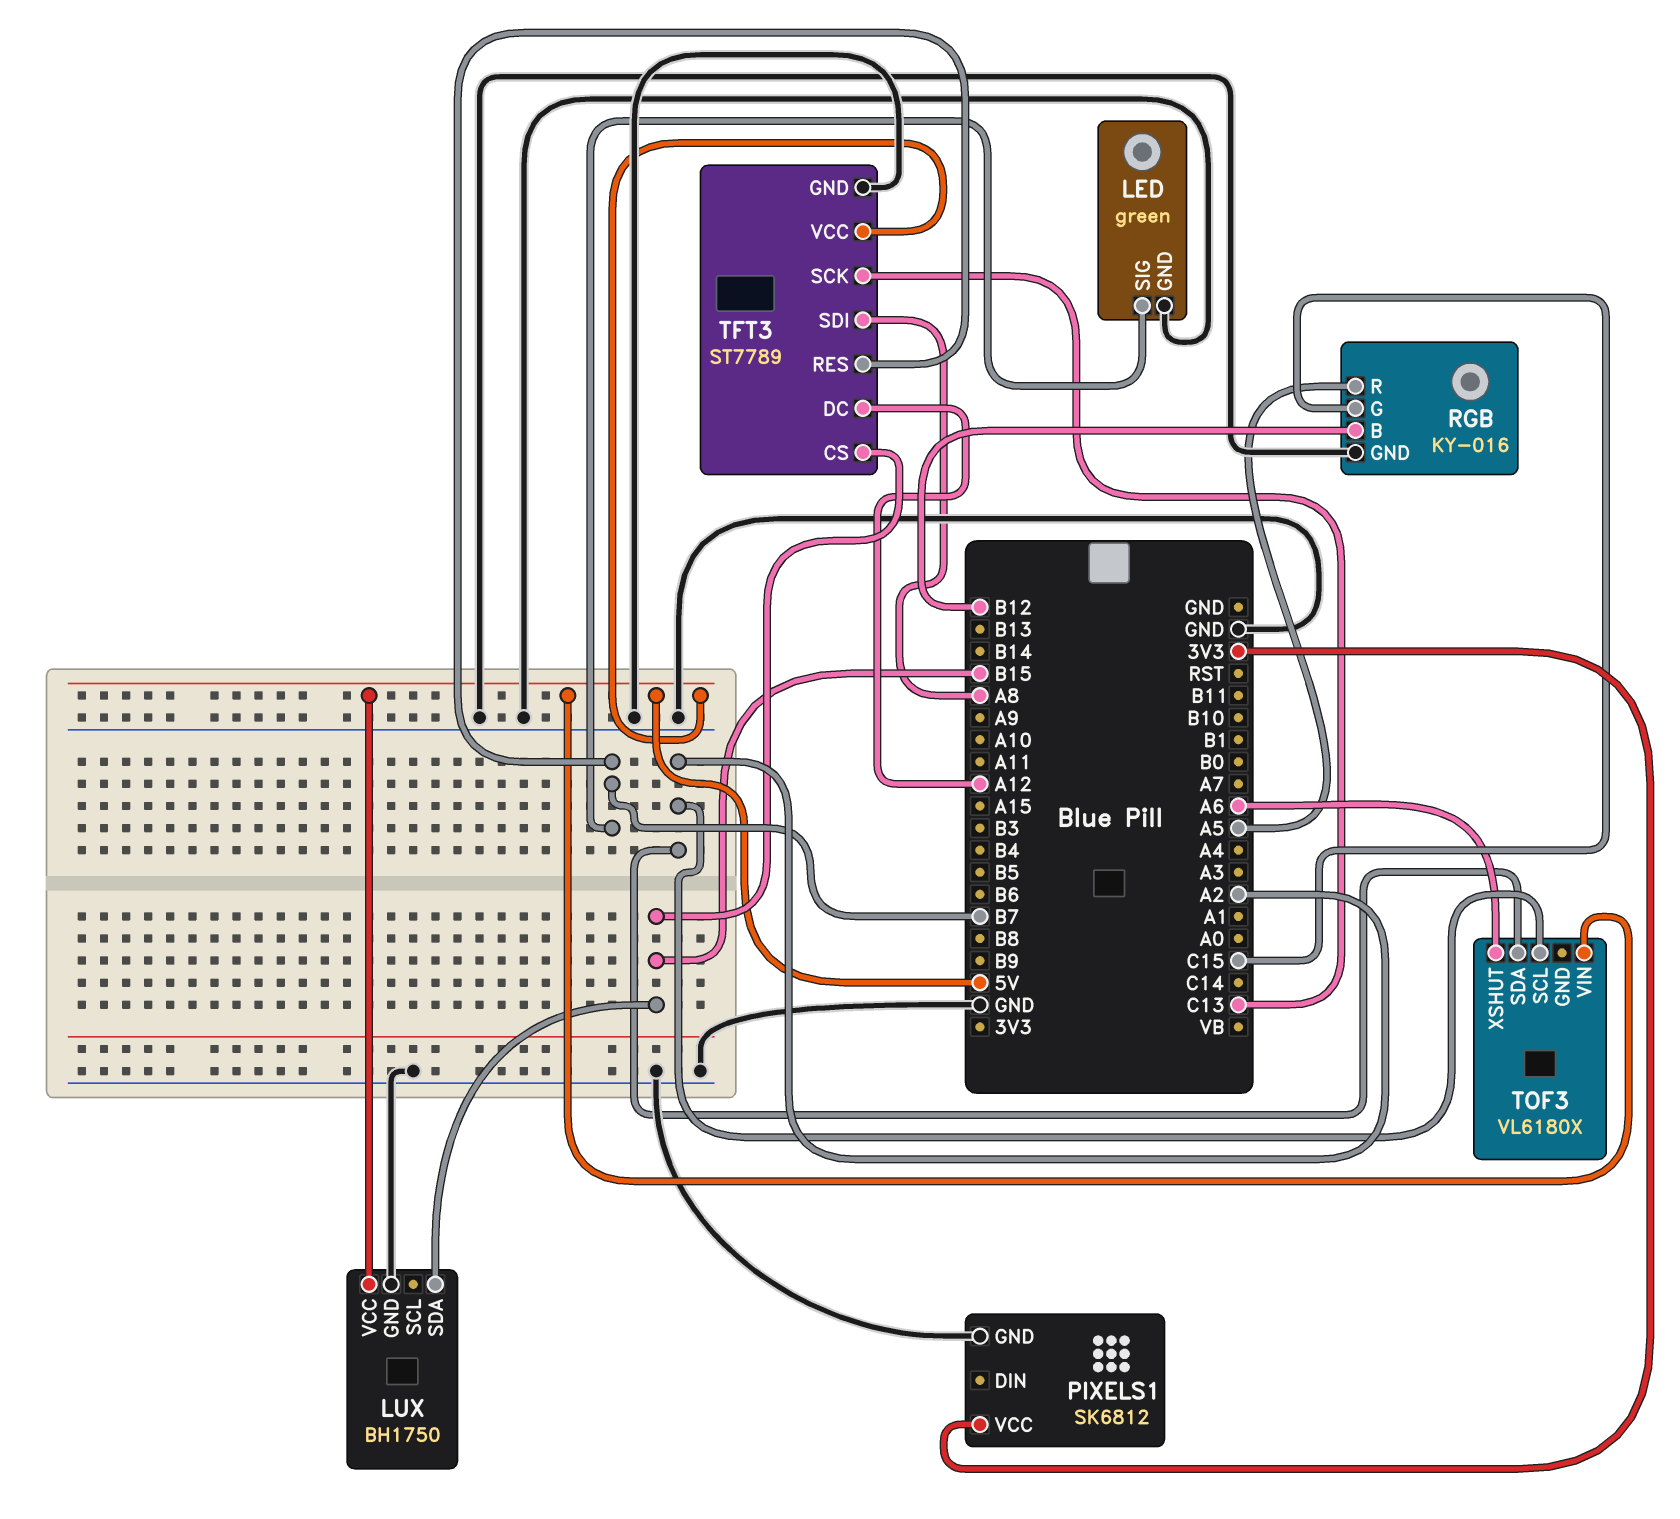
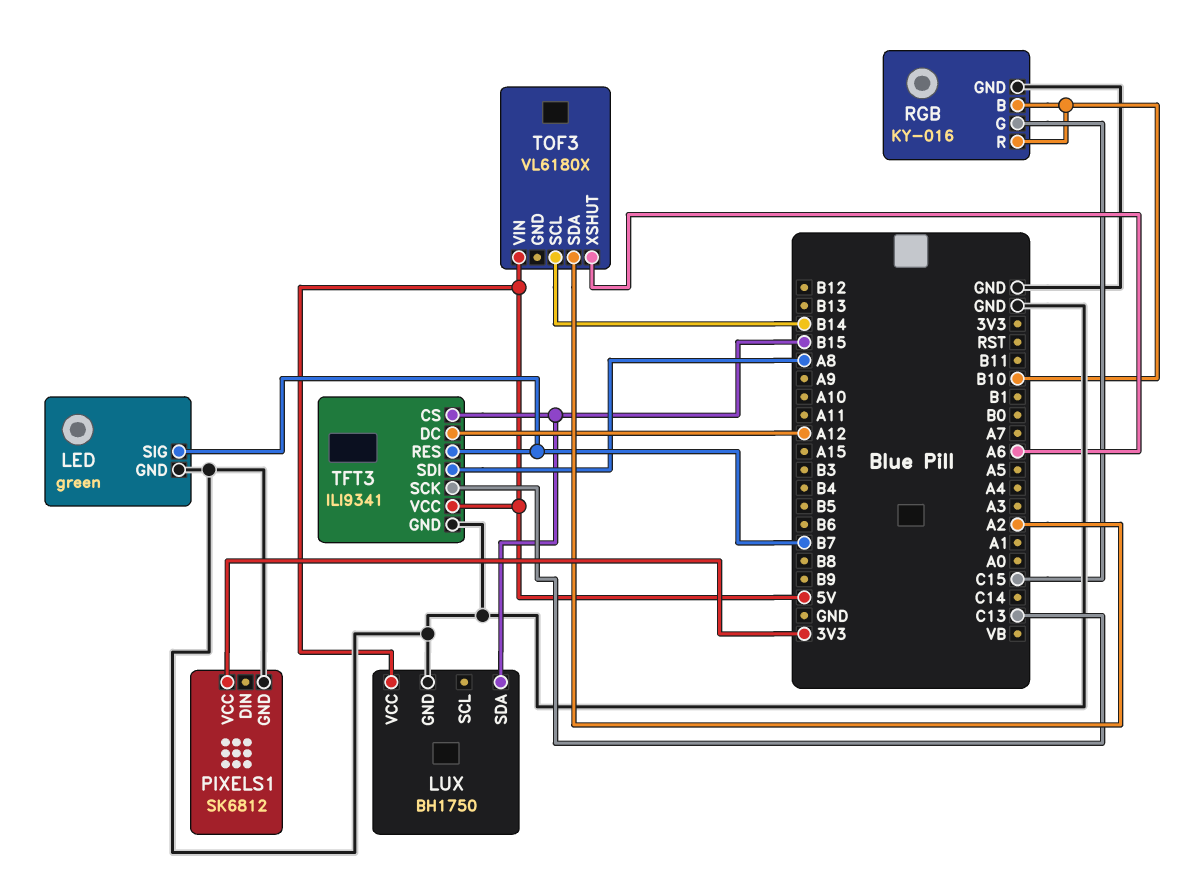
RGB pin B: B12 -> B10
RGB pin R: A5 -> B10
TFT3: ST7789 -> ILI9341
TOF3 pin SCL: A2 -> B14

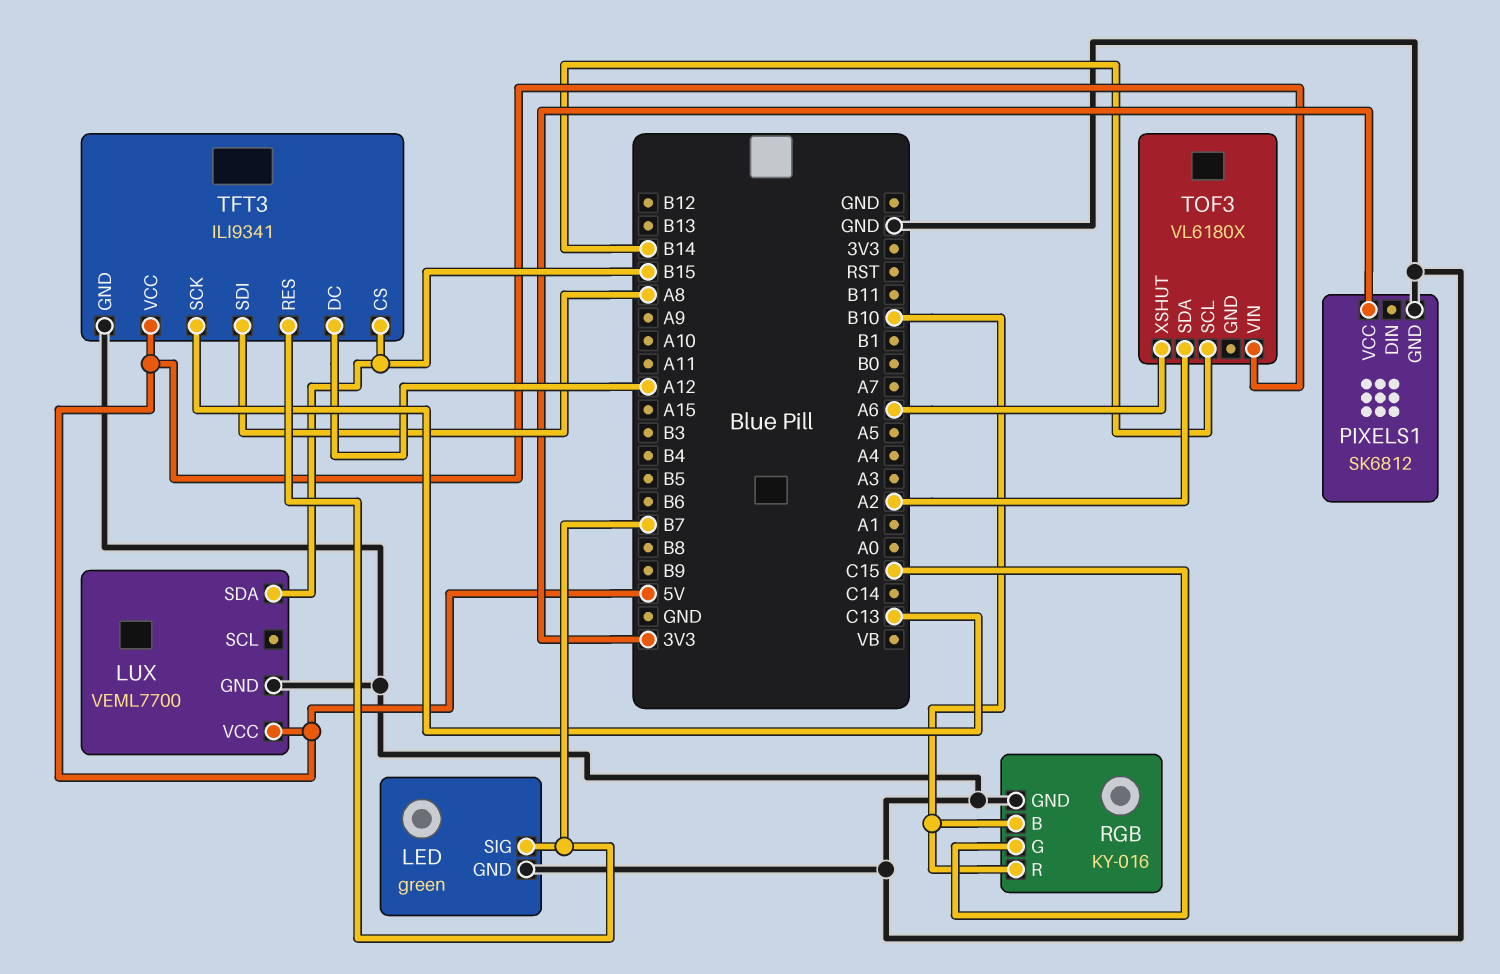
LUX: BH1750 -> VEML7700

